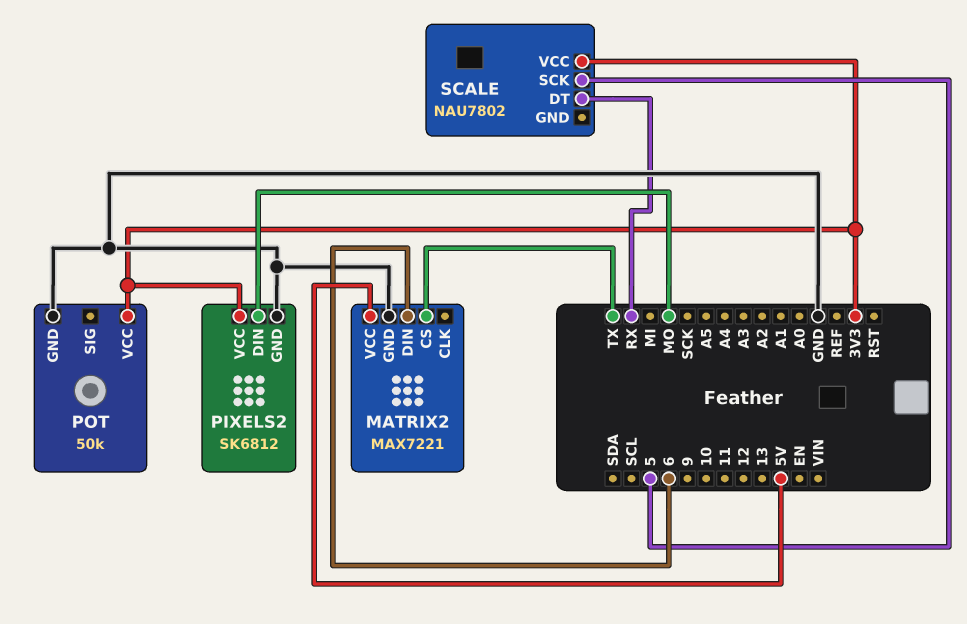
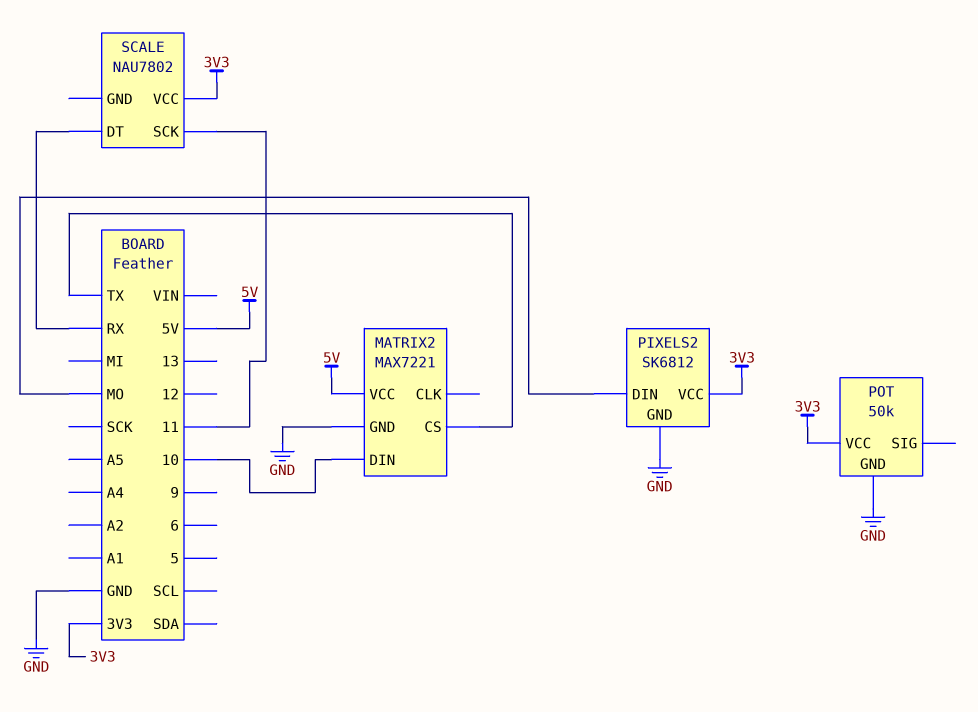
MATRIX2 pin DIN: 6 -> 10
SCALE pin SCK: 5 -> 11

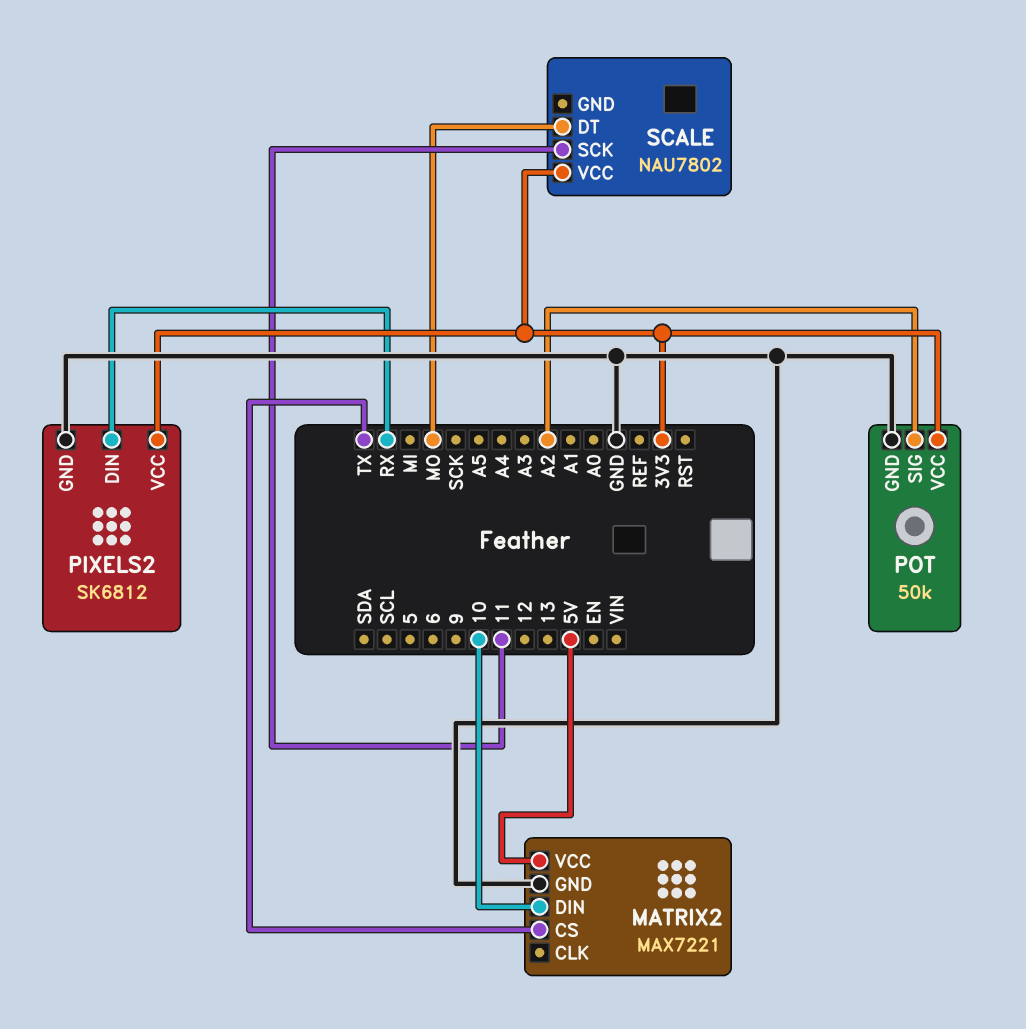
PIXELS2 pin DIN: MO -> RX
POT pin SIG: none -> A2
SCALE pin DT: RX -> MO

